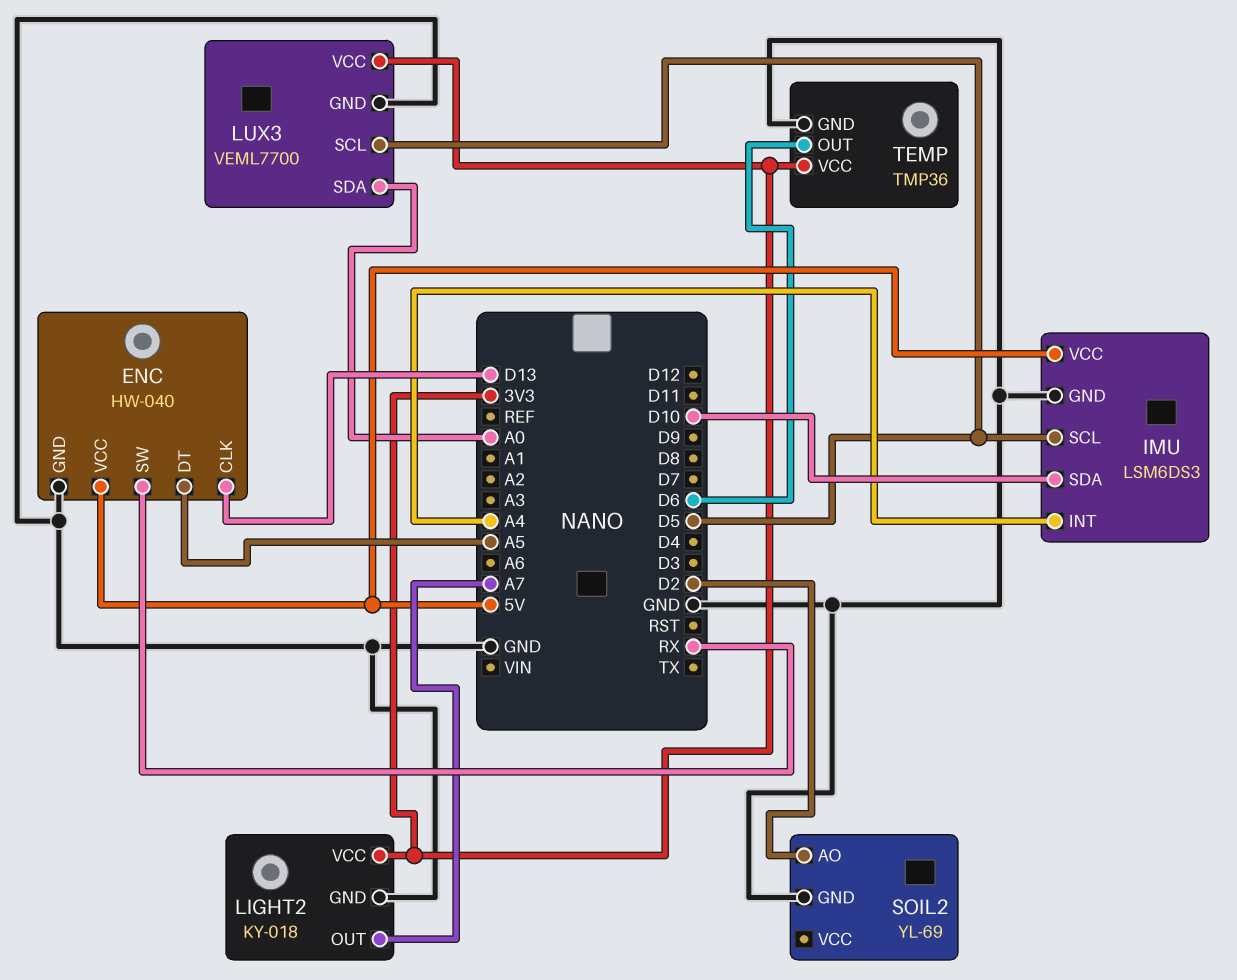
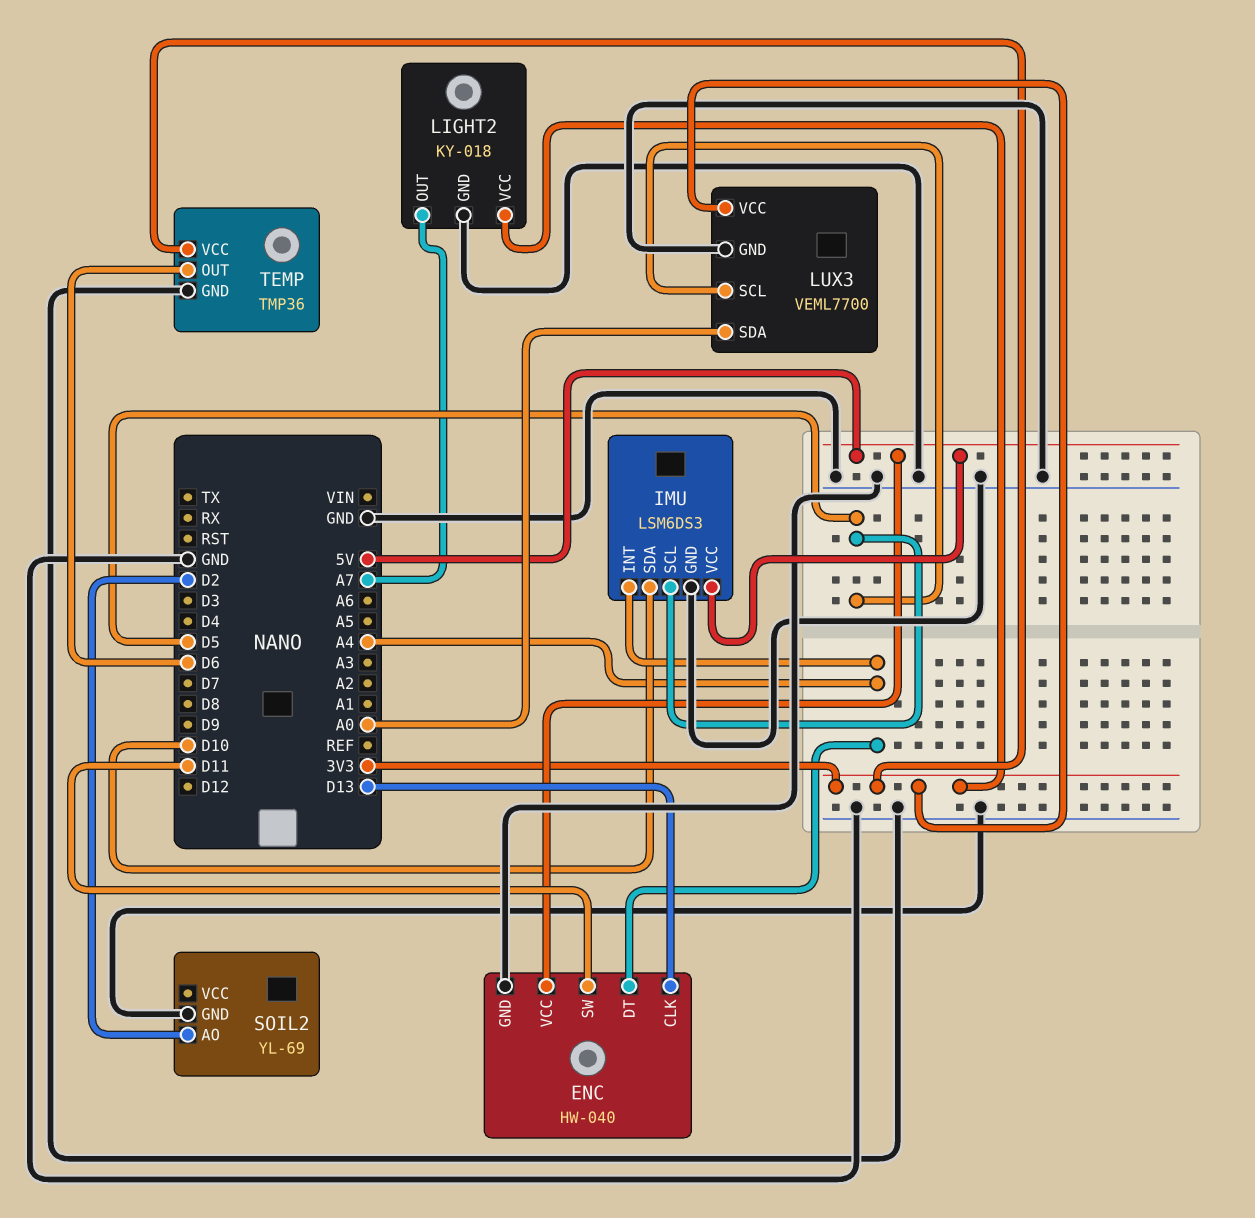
ENC pin DT: A5 -> A4
ENC pin SW: RX -> D11

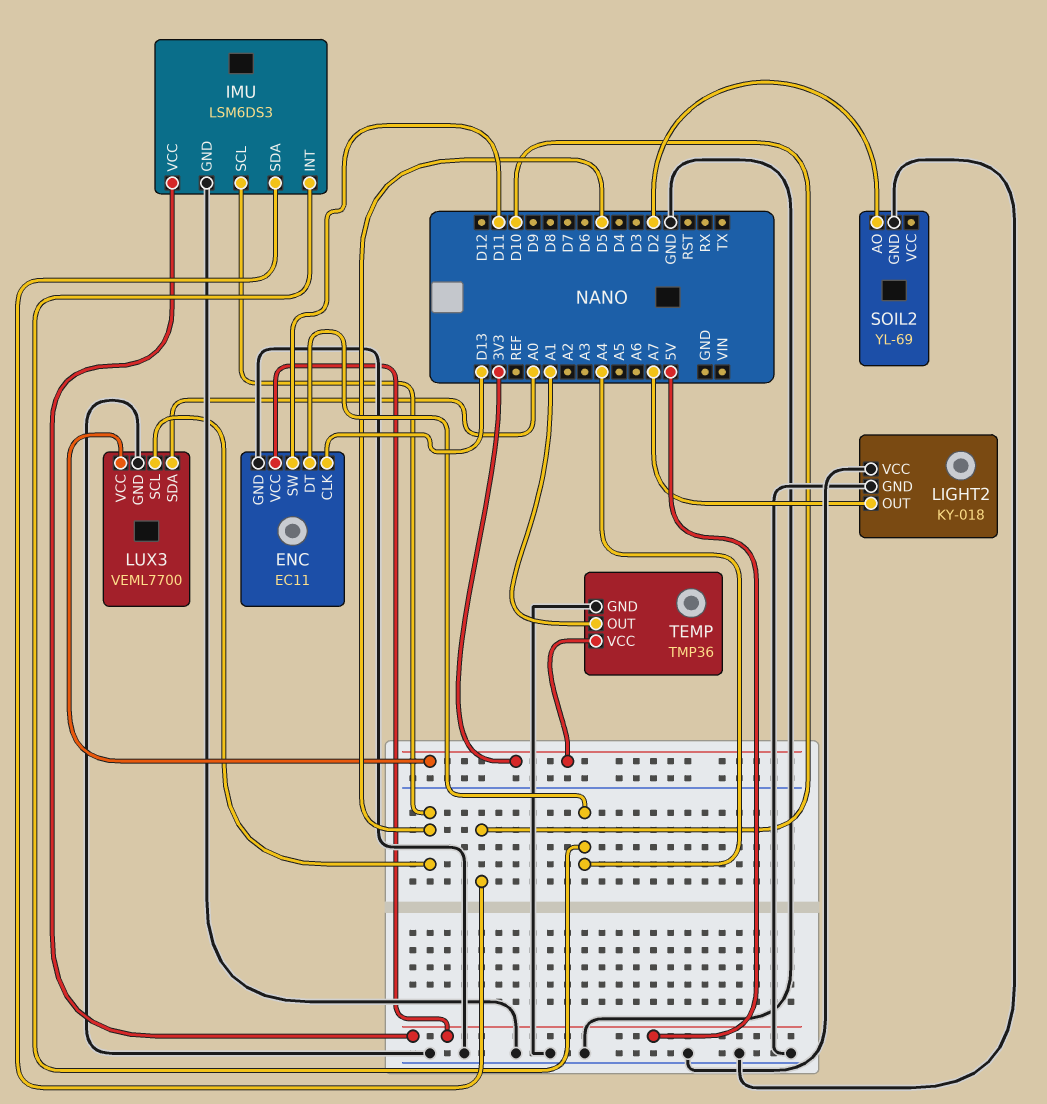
ENC: HW-040 -> EC11
LIGHT2 pin VCC: 3V3 -> GND
TEMP pin OUT: D6 -> A1

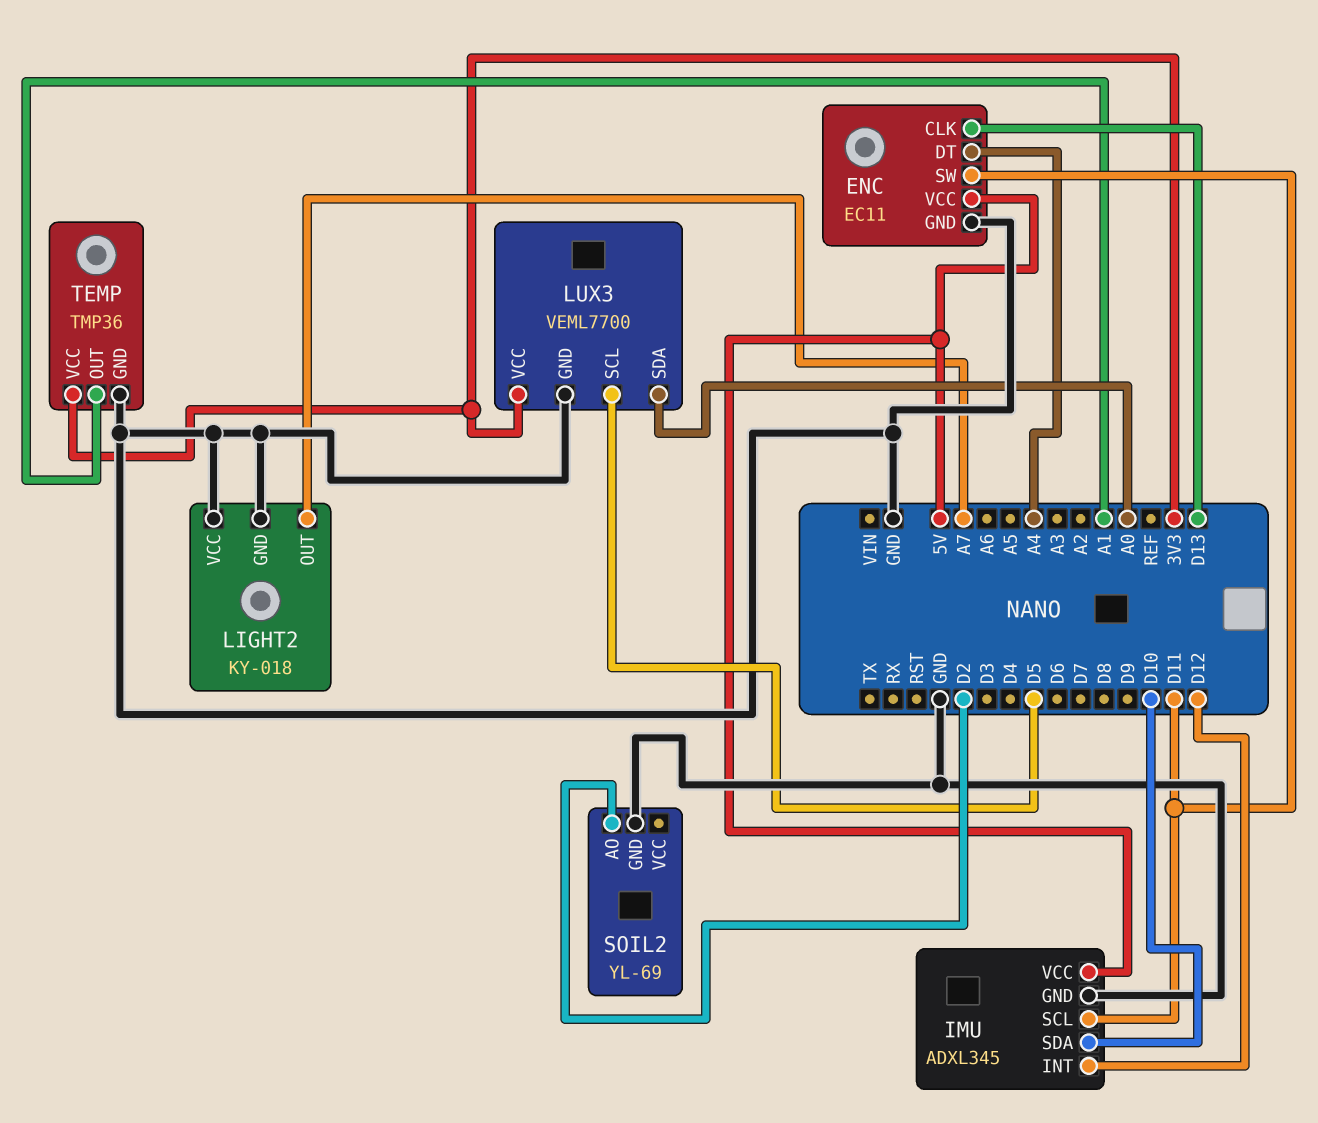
IMU: LSM6DS3 -> ADXL345
IMU pin INT: A4 -> D12
IMU pin SCL: D5 -> D11

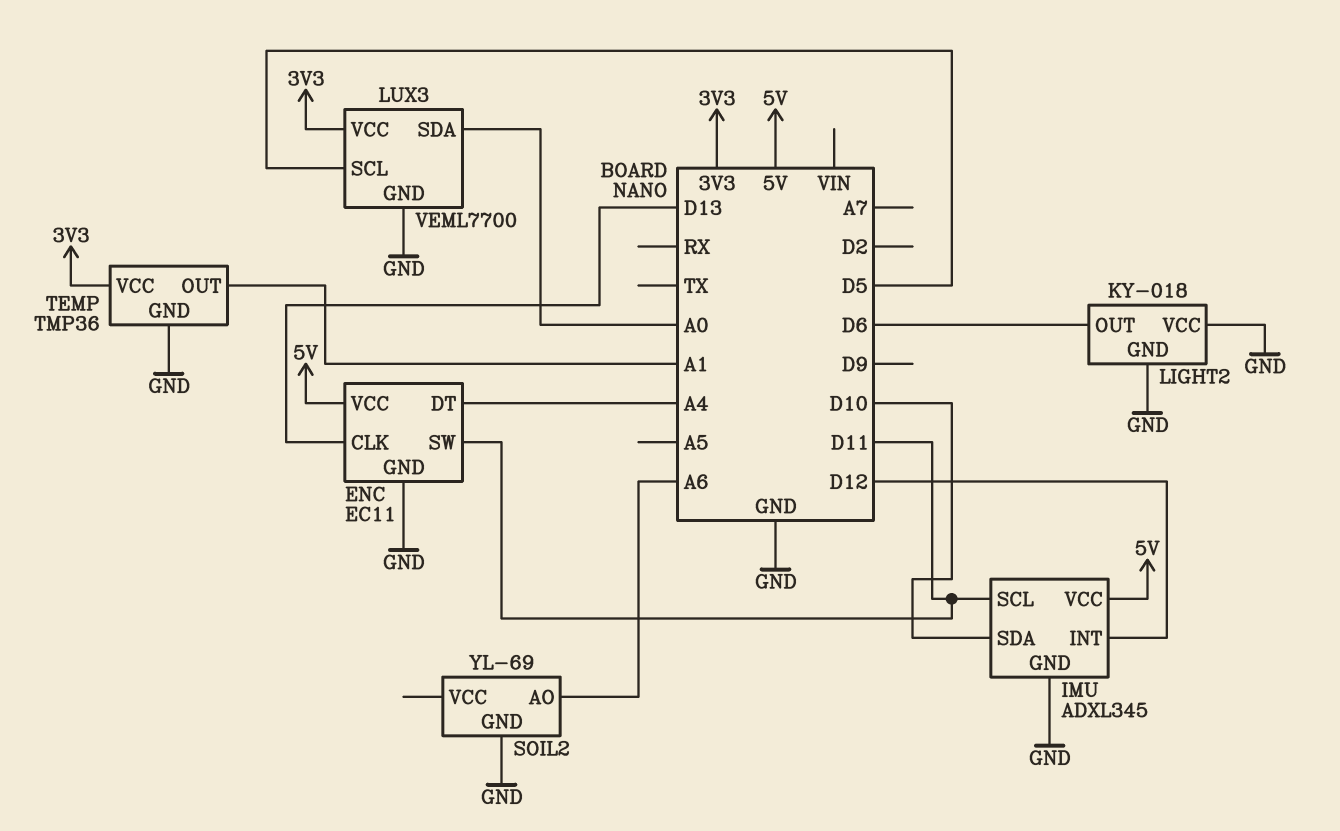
LIGHT2 pin OUT: A7 -> D6
SOIL2 pin AO: D2 -> A6

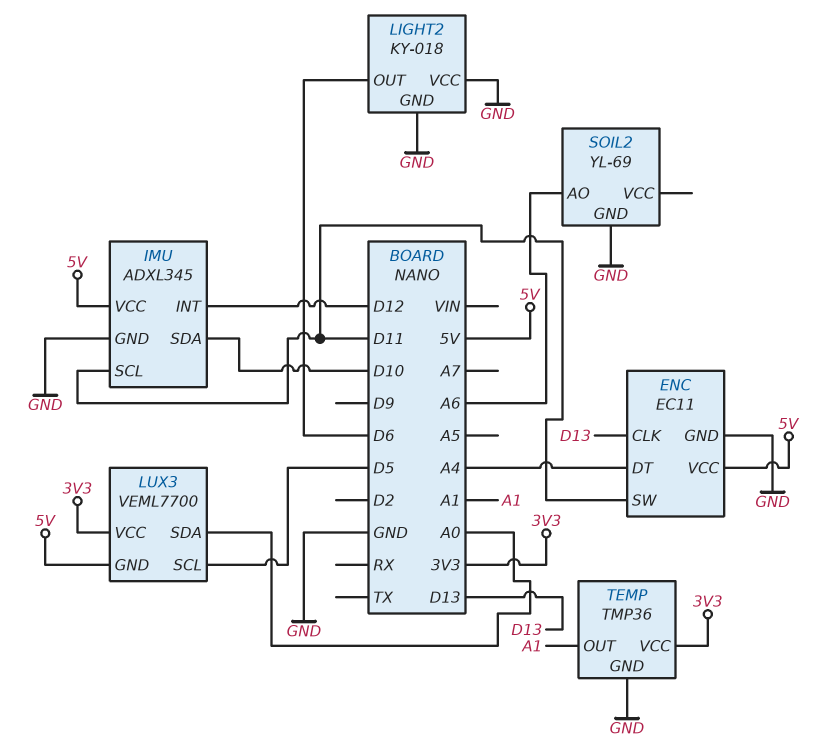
LUX3 pin GND: GND -> 5V

